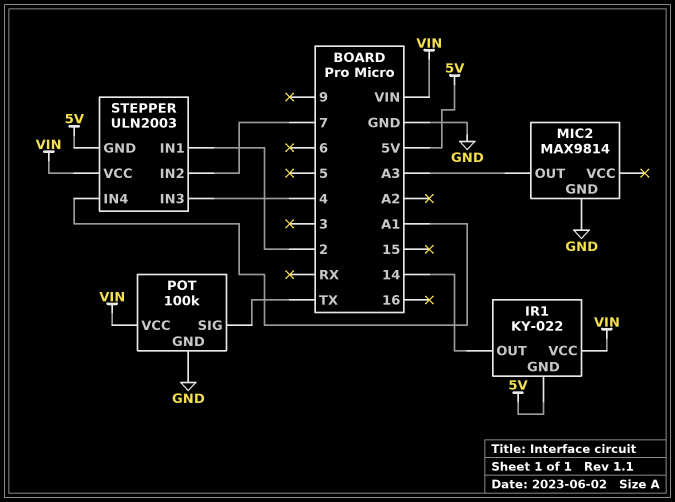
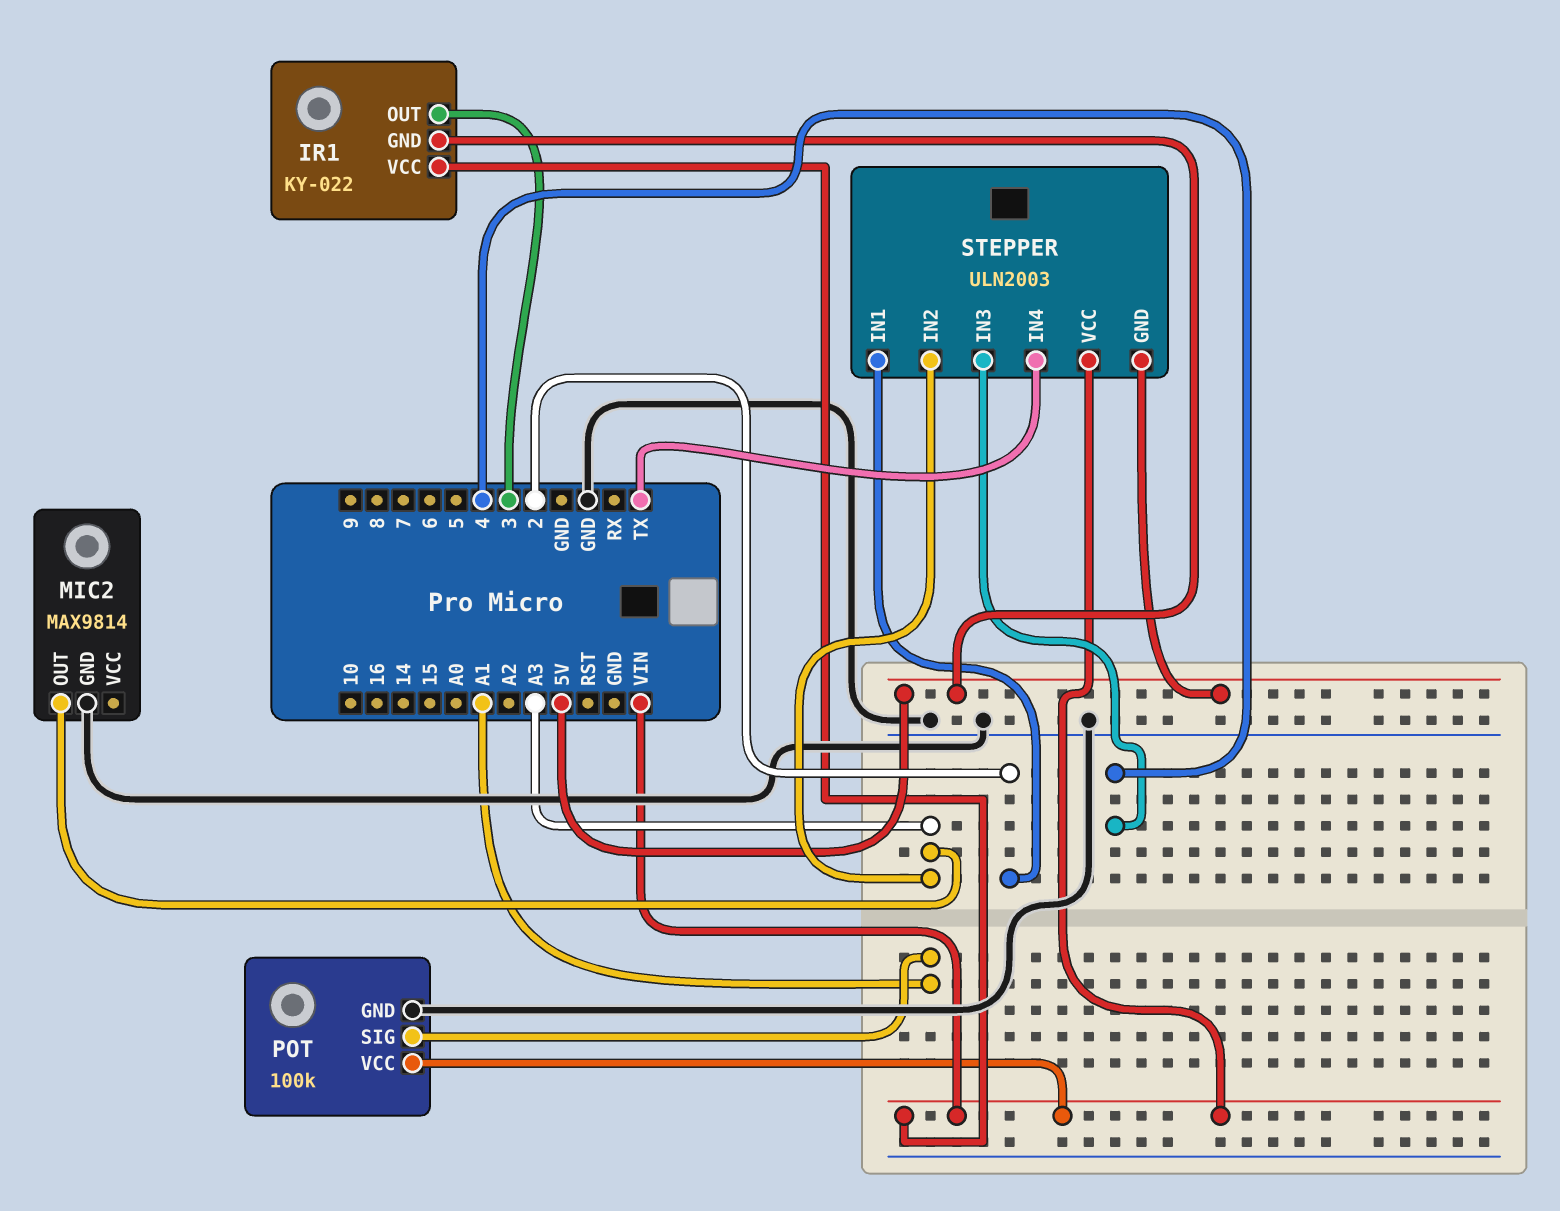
IR1 pin OUT: 14 -> 3
POT pin SIG: TX -> A1
STEPPER pin IN2: 7 -> A3
STEPPER pin IN4: A1 -> TX

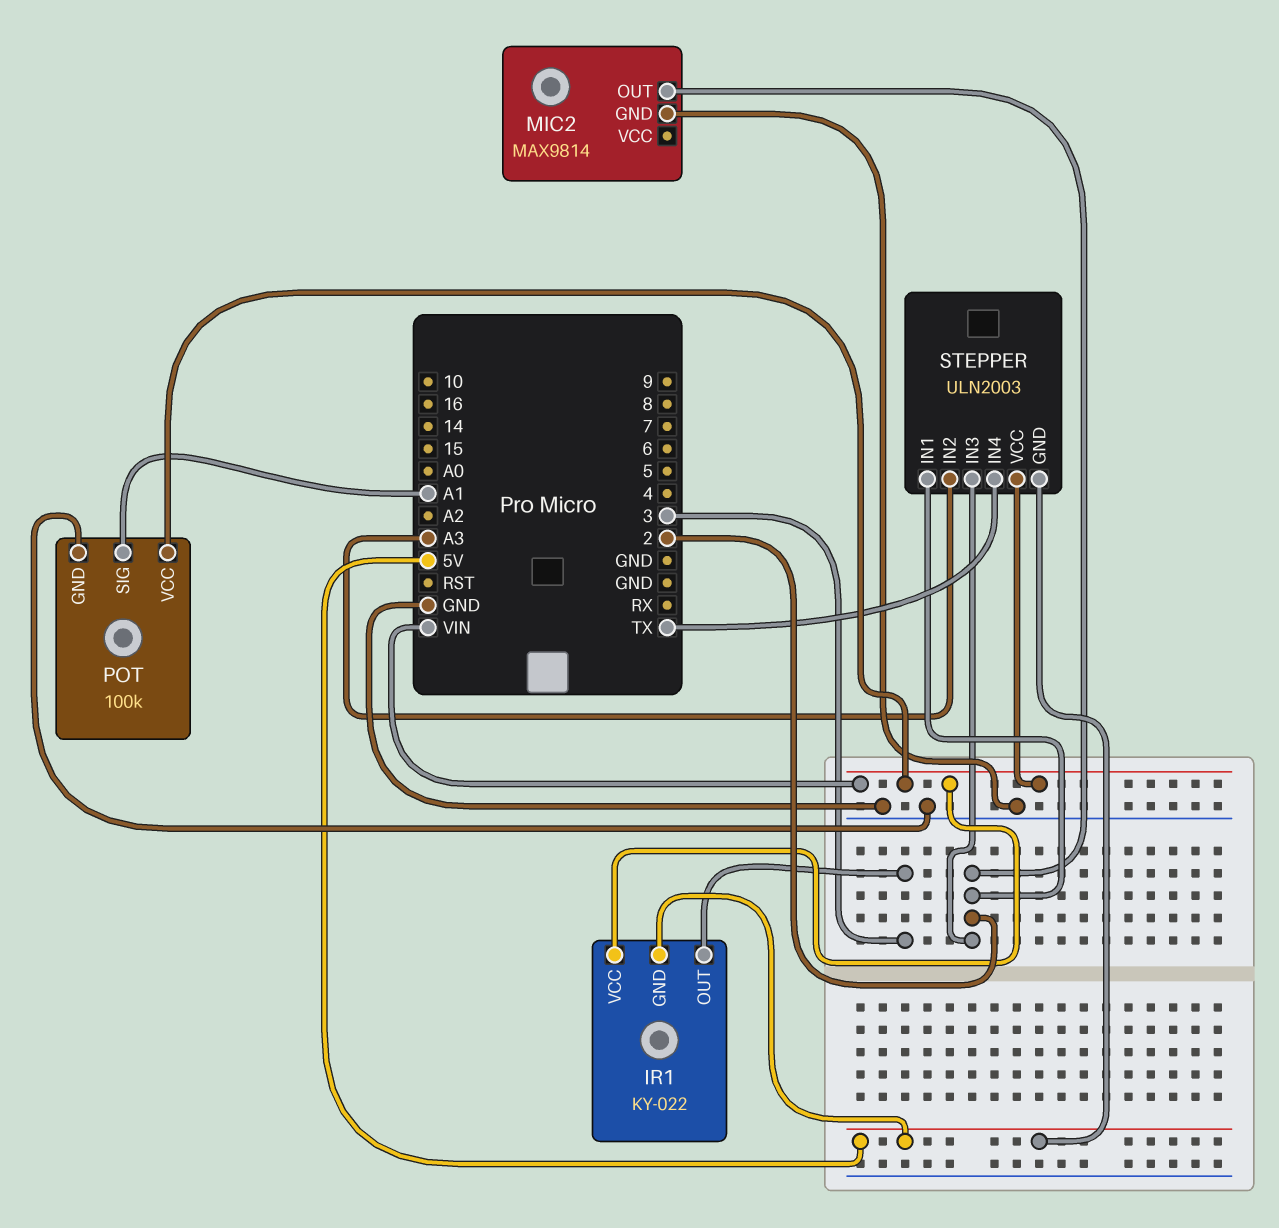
MIC2 pin OUT: A3 -> 2
STEPPER pin IN3: 4 -> 2

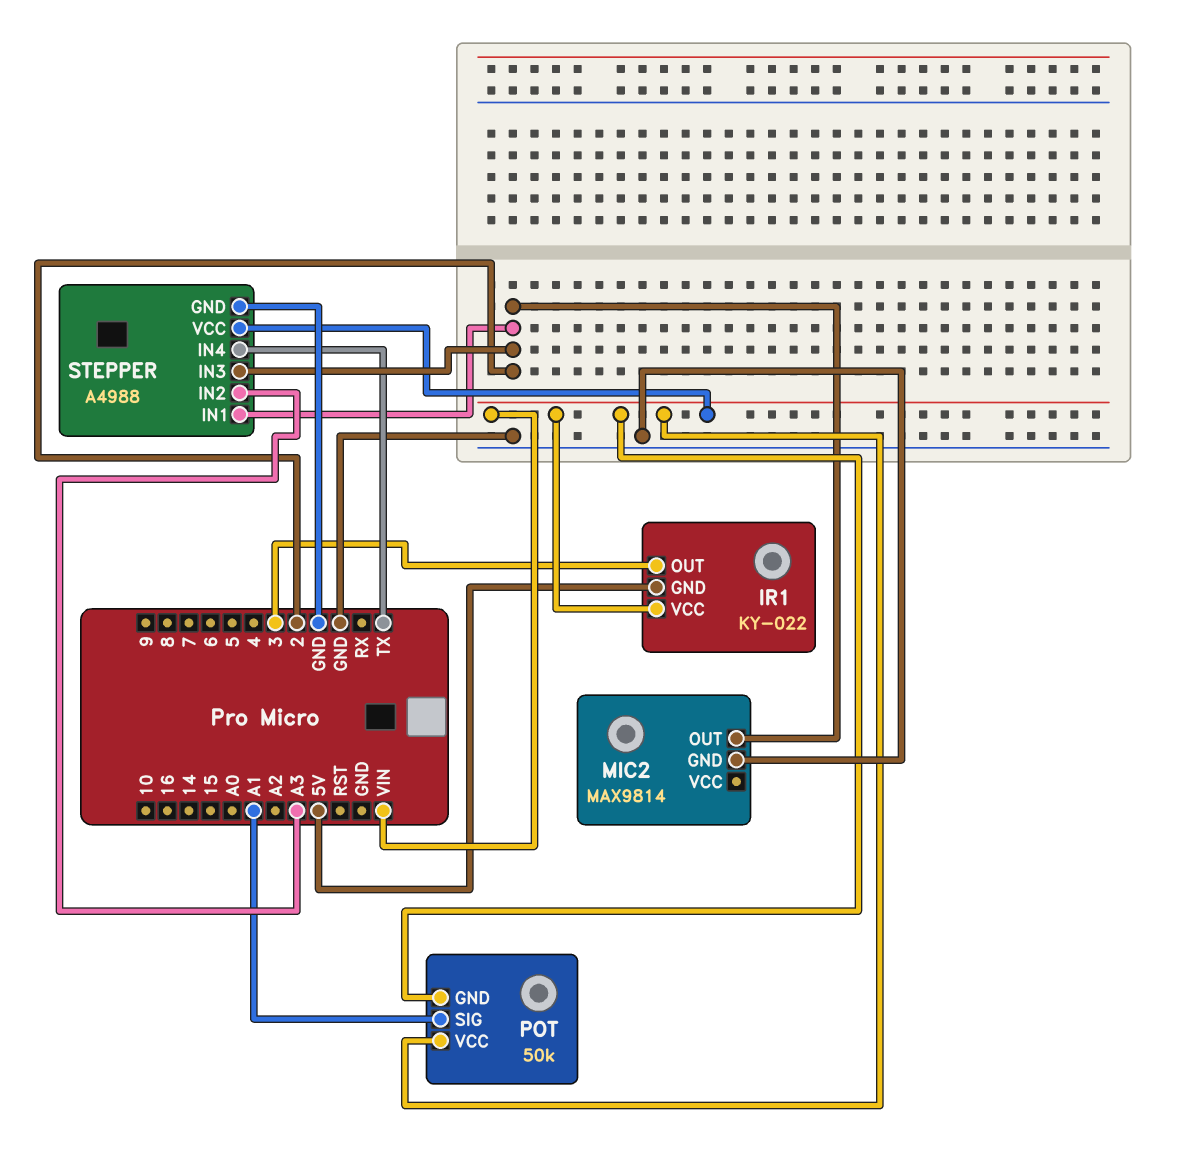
POT: 100k -> 50k
POT pin GND: GND -> VIN
STEPPER: ULN2003 -> A4988
STEPPER pin GND: 5V -> GND

